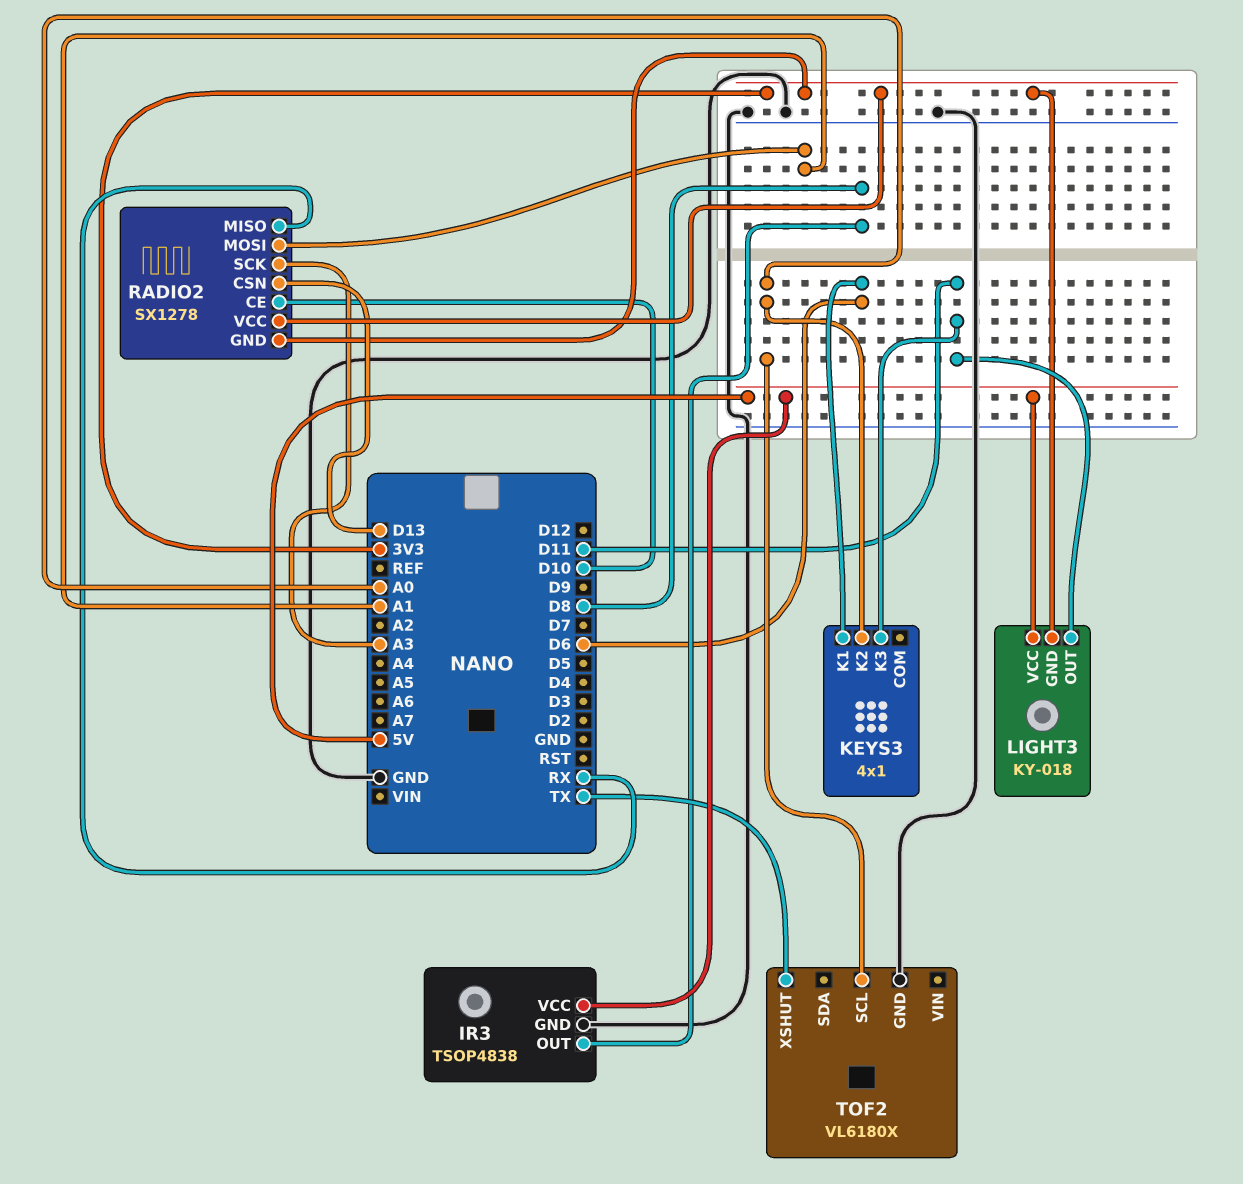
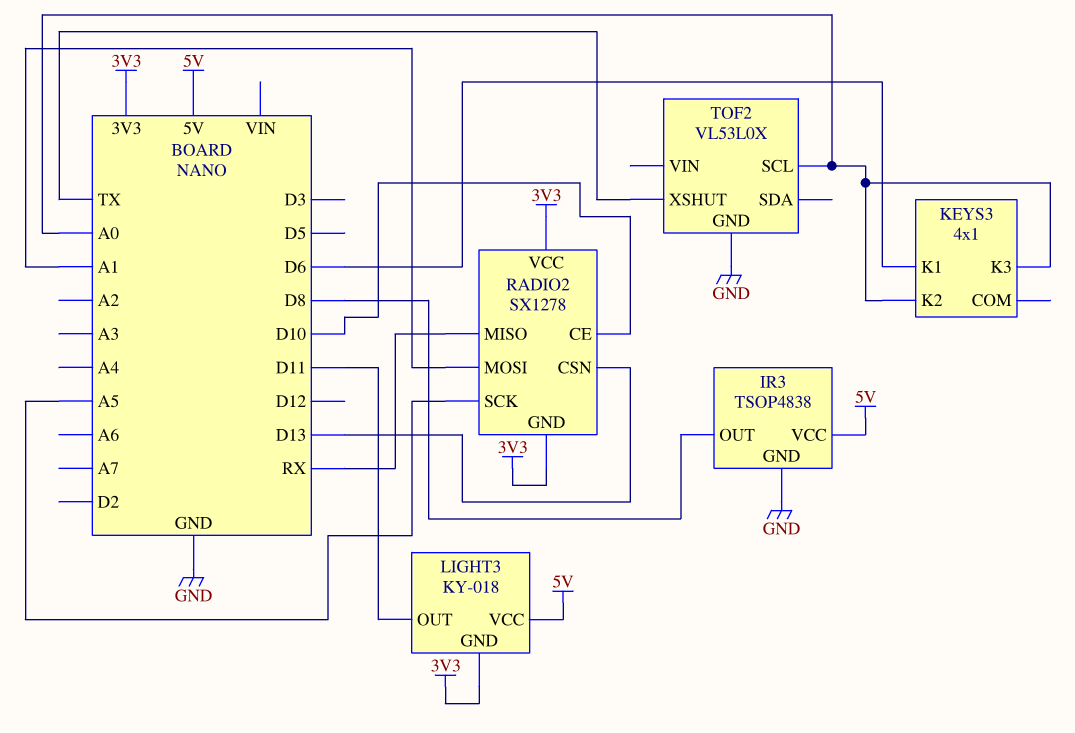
KEYS3 pin K3: D11 -> A0
RADIO2 pin SCK: A3 -> A5
TOF2: VL6180X -> VL53L0X

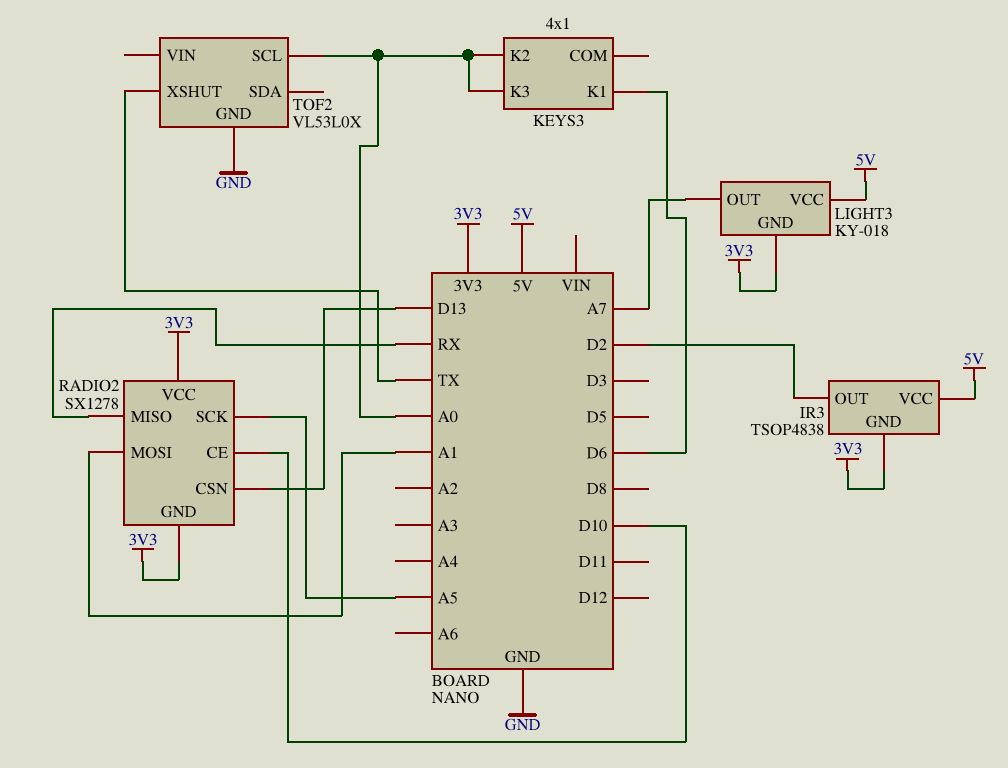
IR3 pin GND: GND -> 3V3
IR3 pin OUT: D8 -> D2
LIGHT3 pin OUT: D11 -> A7

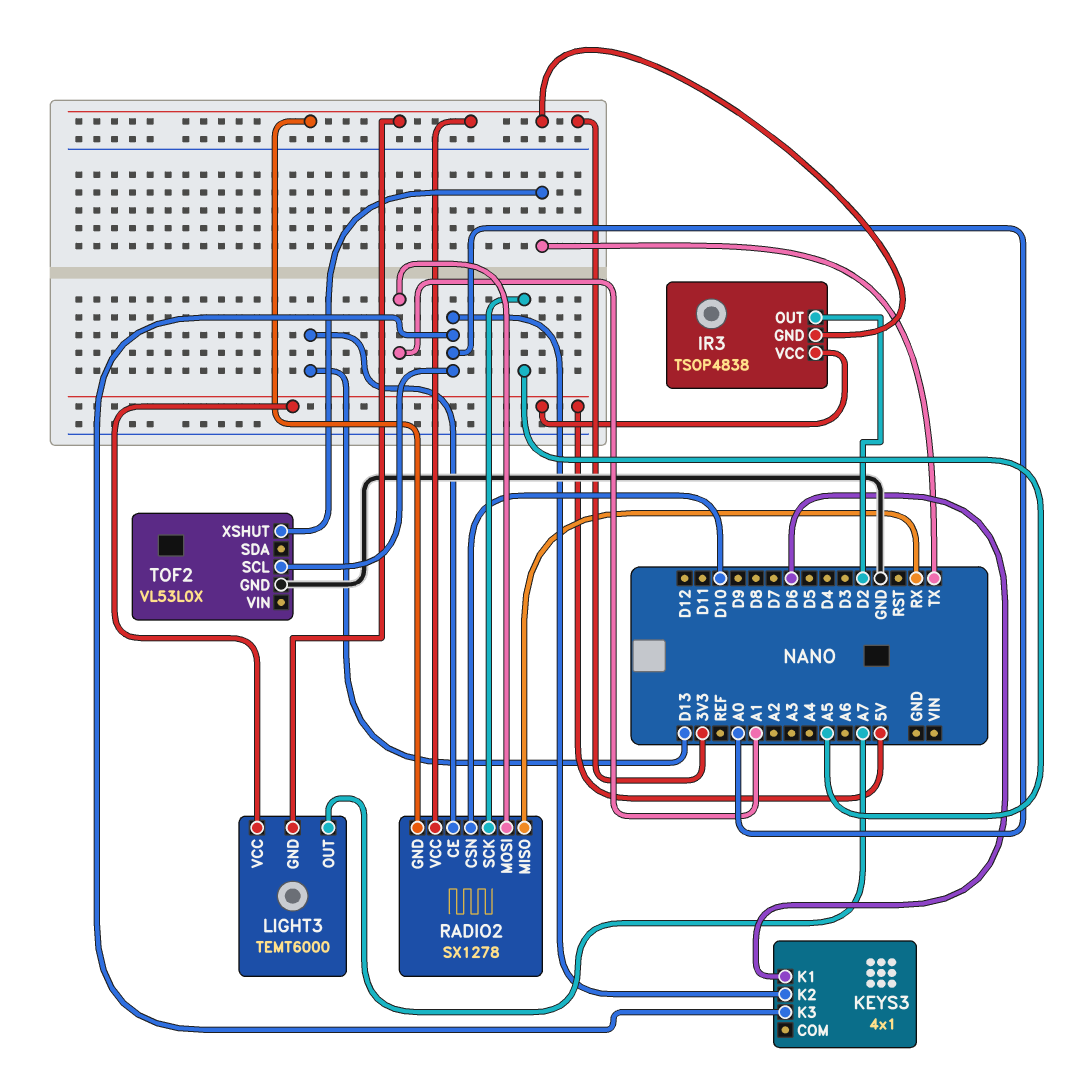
LIGHT3: KY-018 -> TEMT6000
RADIO2 pin CE: D10 -> D13
RADIO2 pin CSN: D13 -> D10

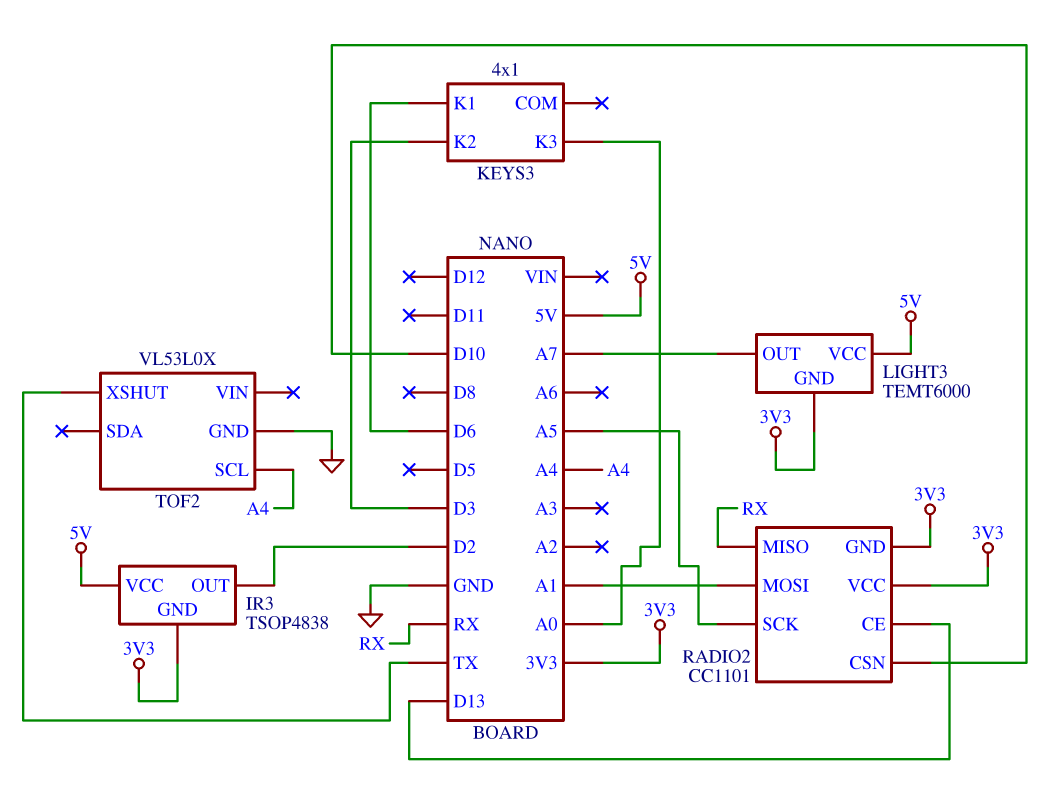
KEYS3 pin K2: A0 -> D3
RADIO2: SX1278 -> CC1101
TOF2 pin SCL: A0 -> A4

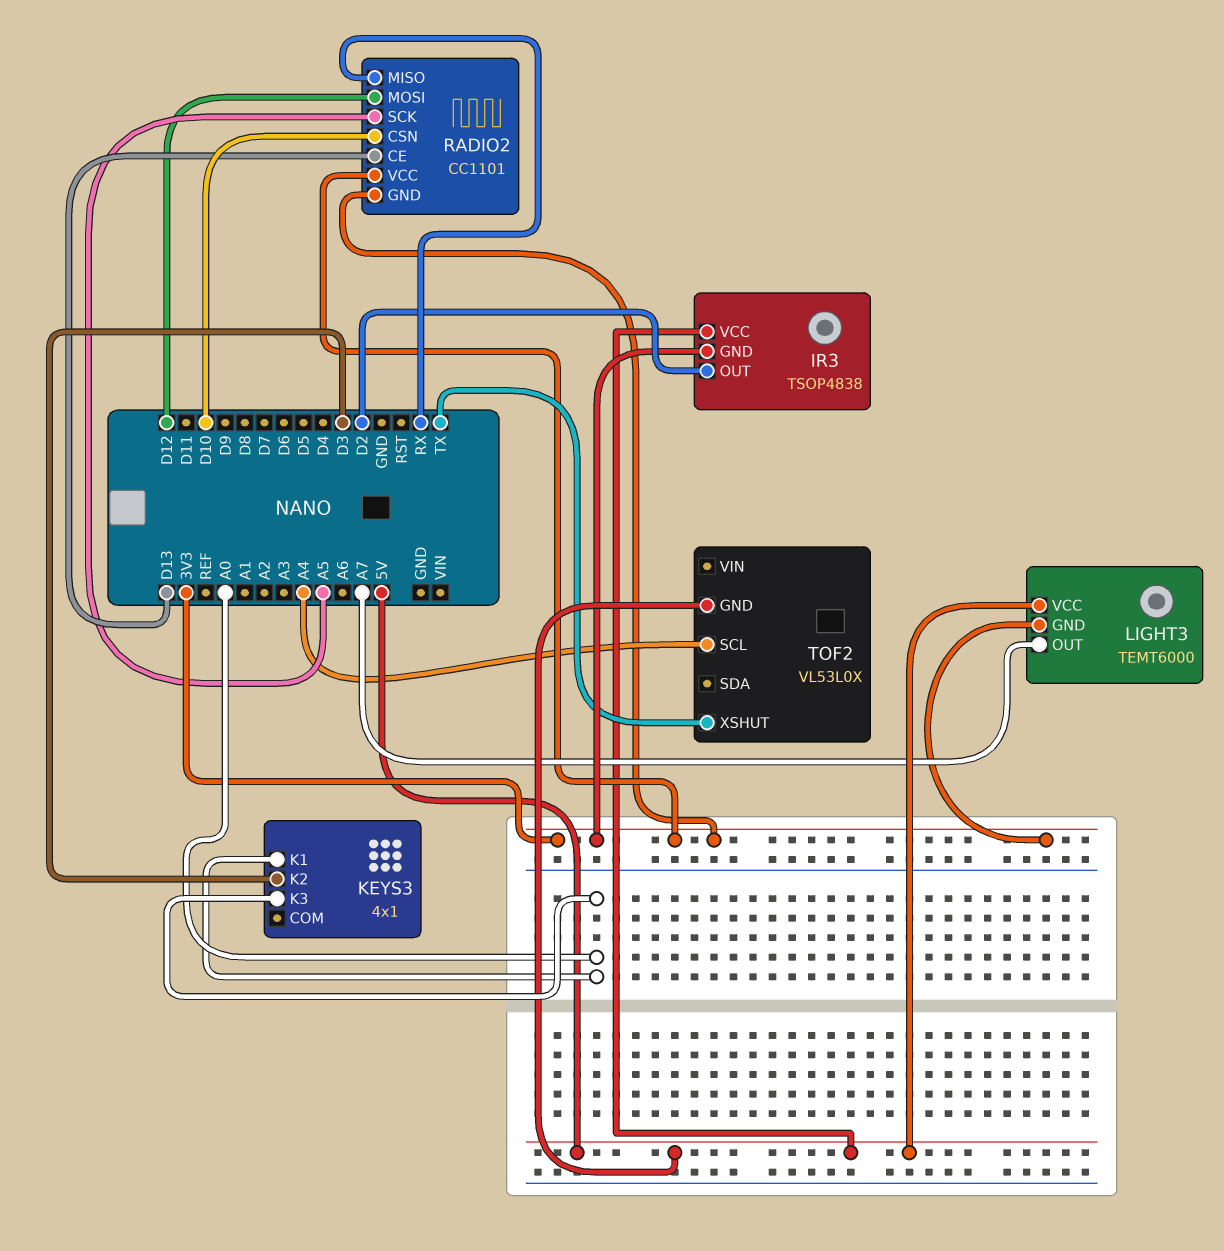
KEYS3 pin K1: D6 -> A0
RADIO2 pin MOSI: A1 -> D12
TOF2 pin GND: GND -> 5V

